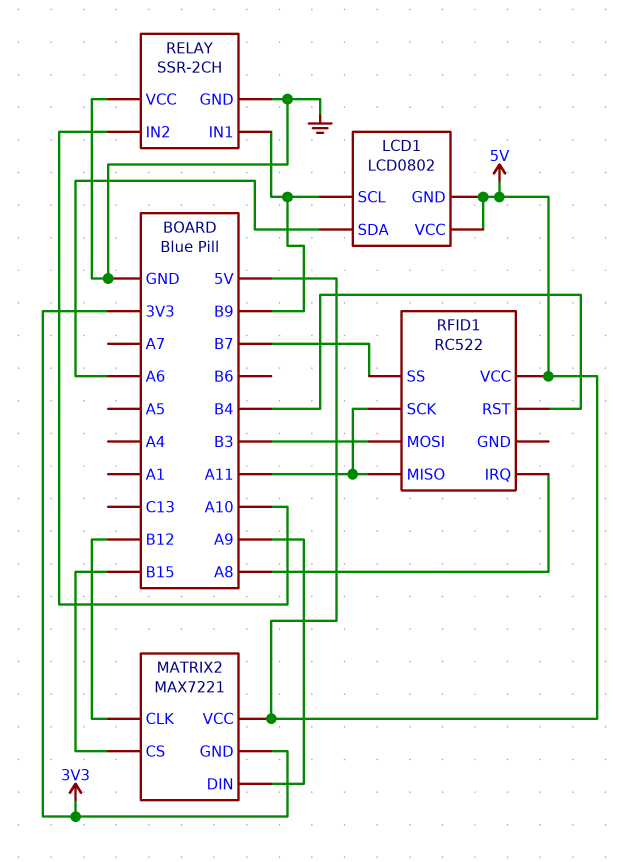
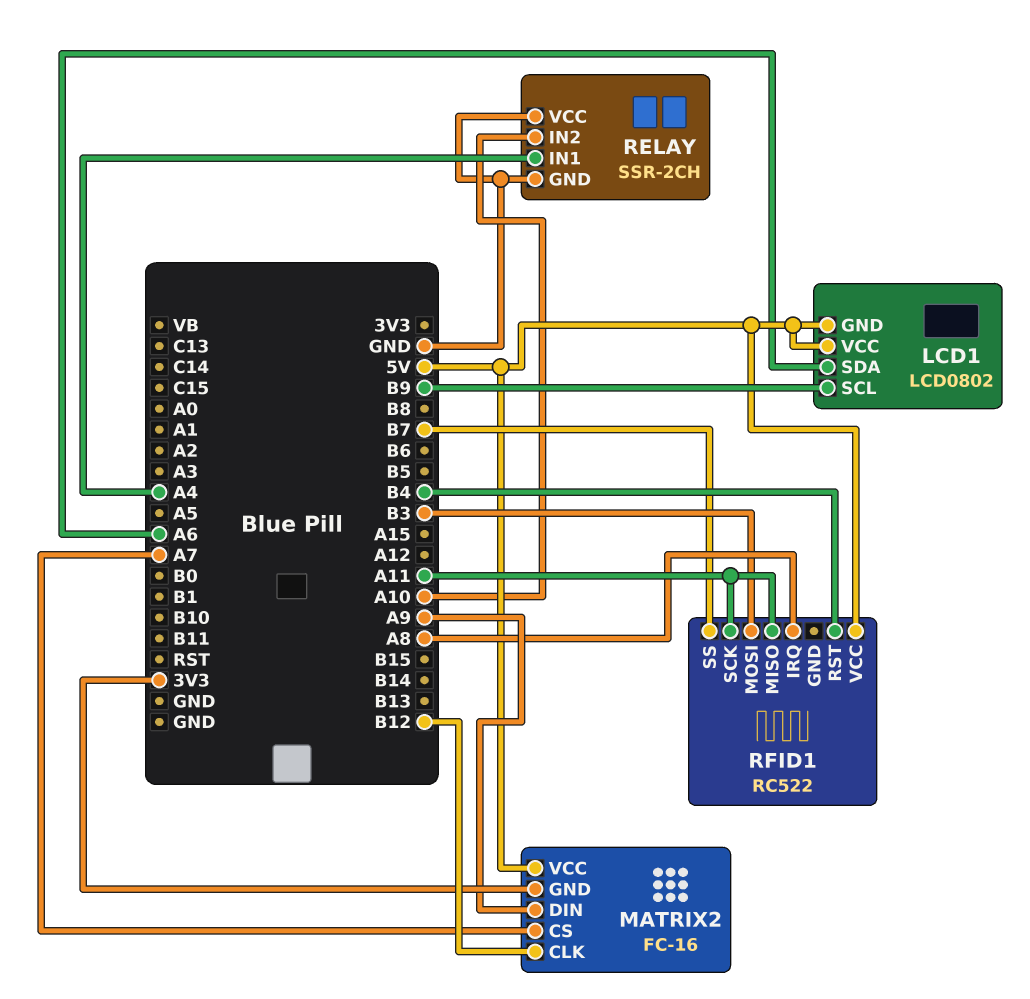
MATRIX2: MAX7221 -> FC-16
MATRIX2 pin CS: B15 -> A7
RELAY pin IN1: B9 -> A4

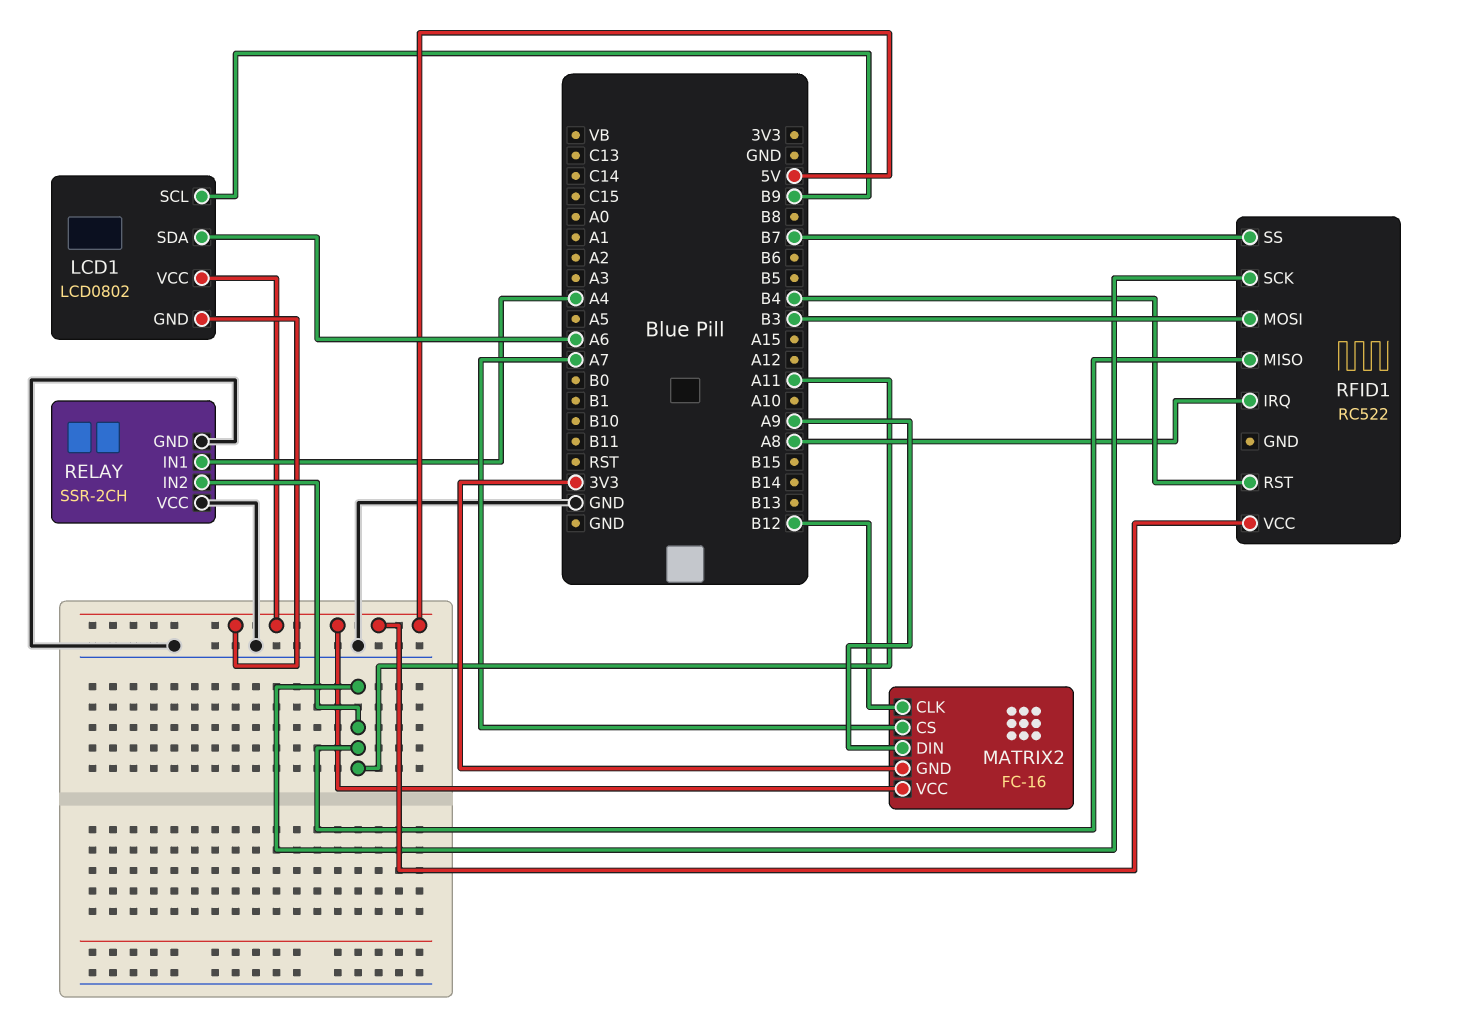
RELAY pin IN2: A10 -> A11

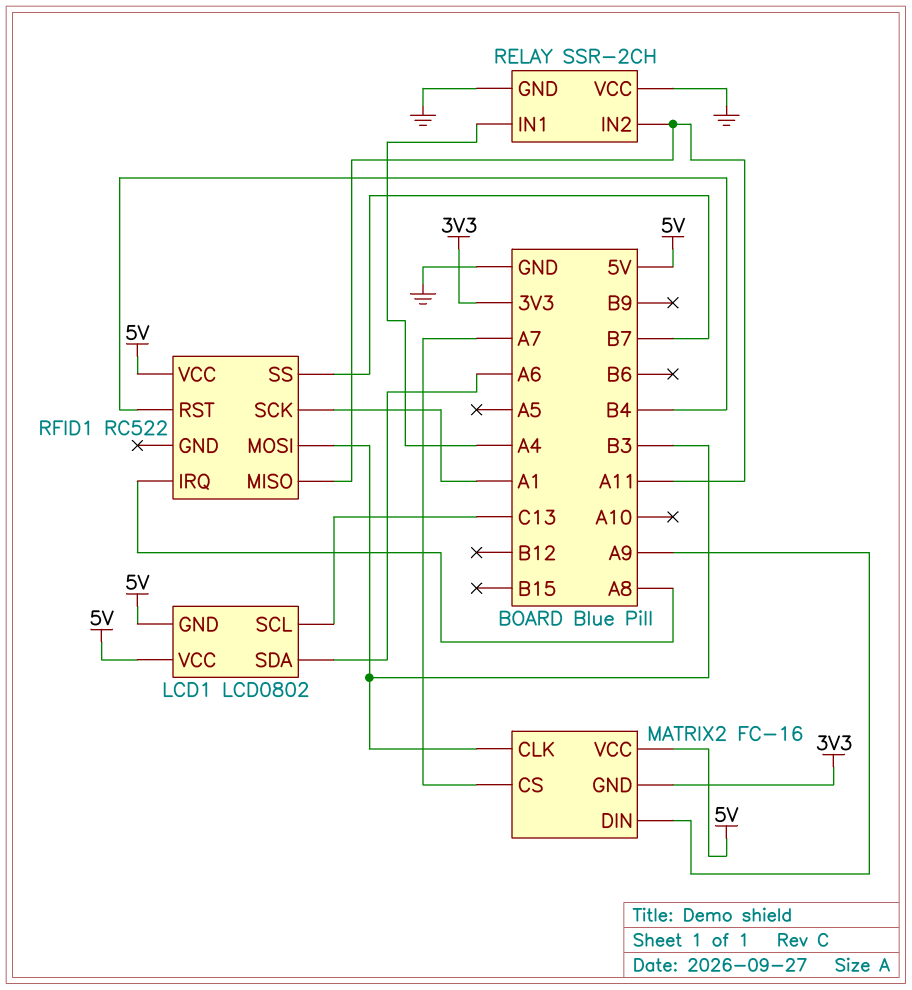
LCD1 pin SCL: B9 -> C13
MATRIX2 pin CLK: B12 -> B3
RFID1 pin SCK: A11 -> A1

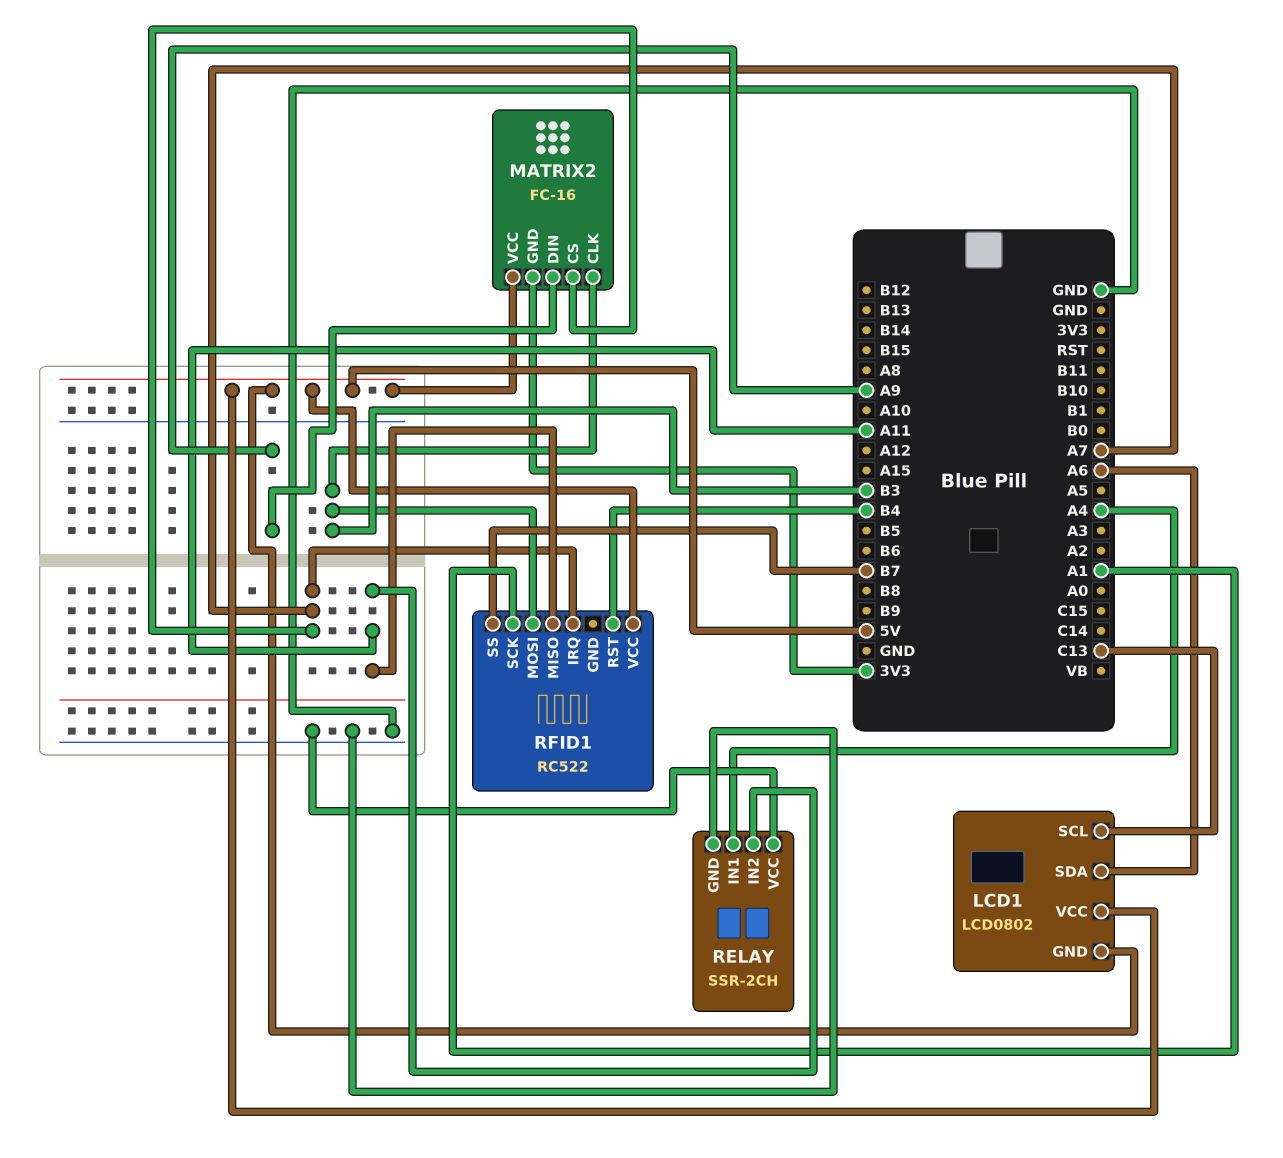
RFID1 pin IRQ: A8 -> A7

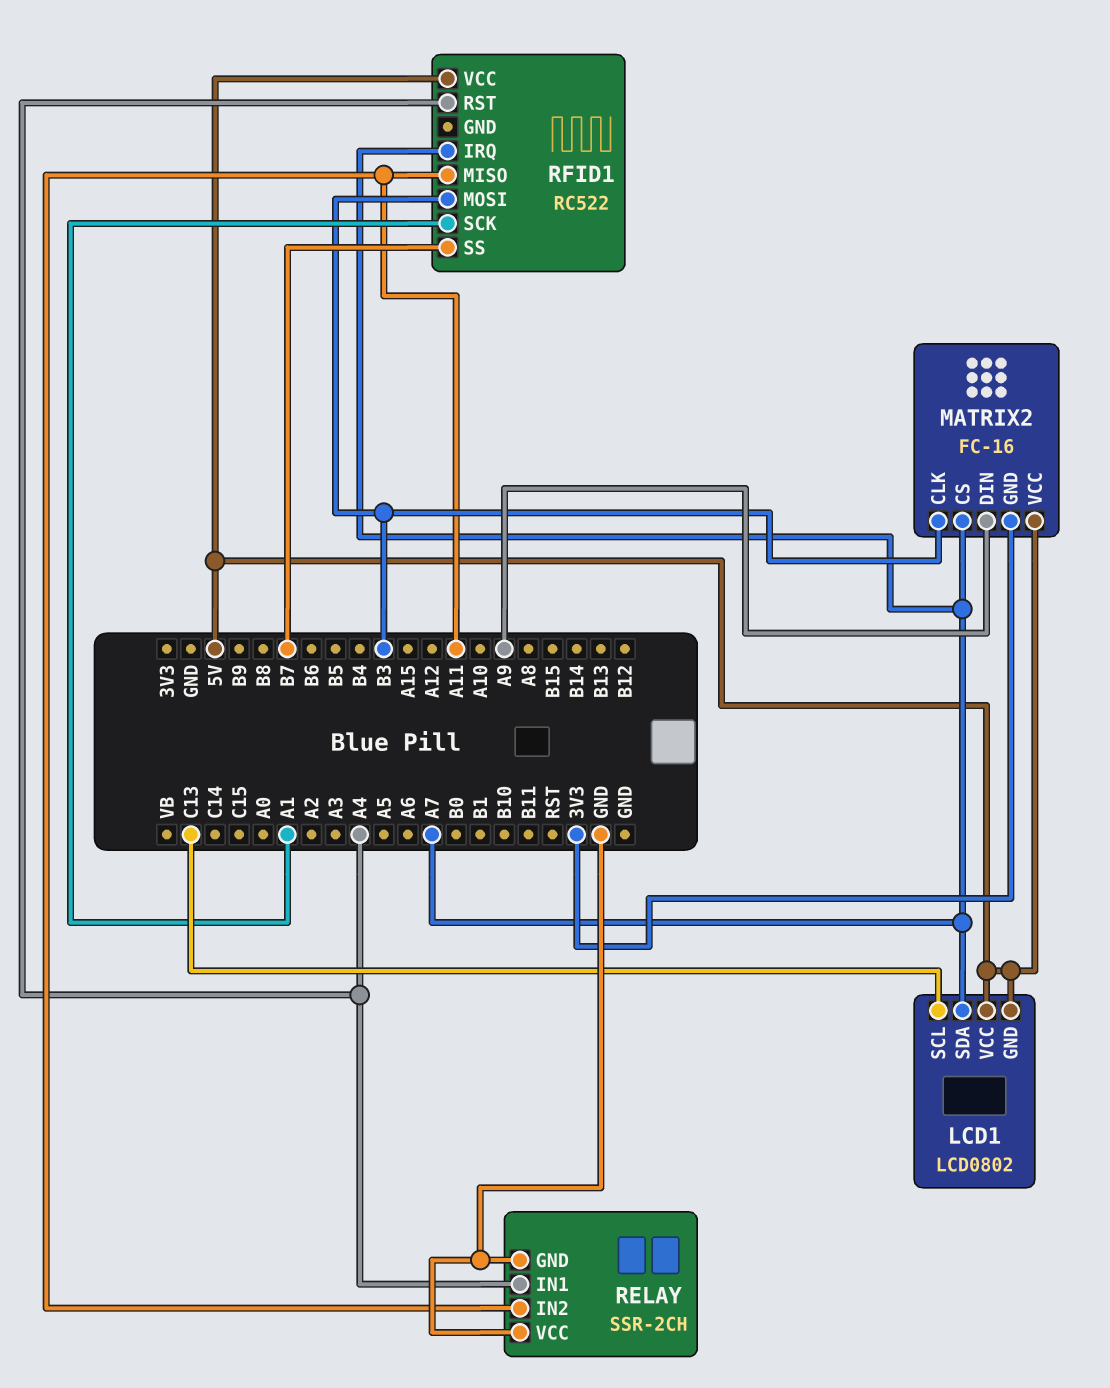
LCD1 pin SDA: A6 -> A7
RFID1 pin RST: B4 -> A4

